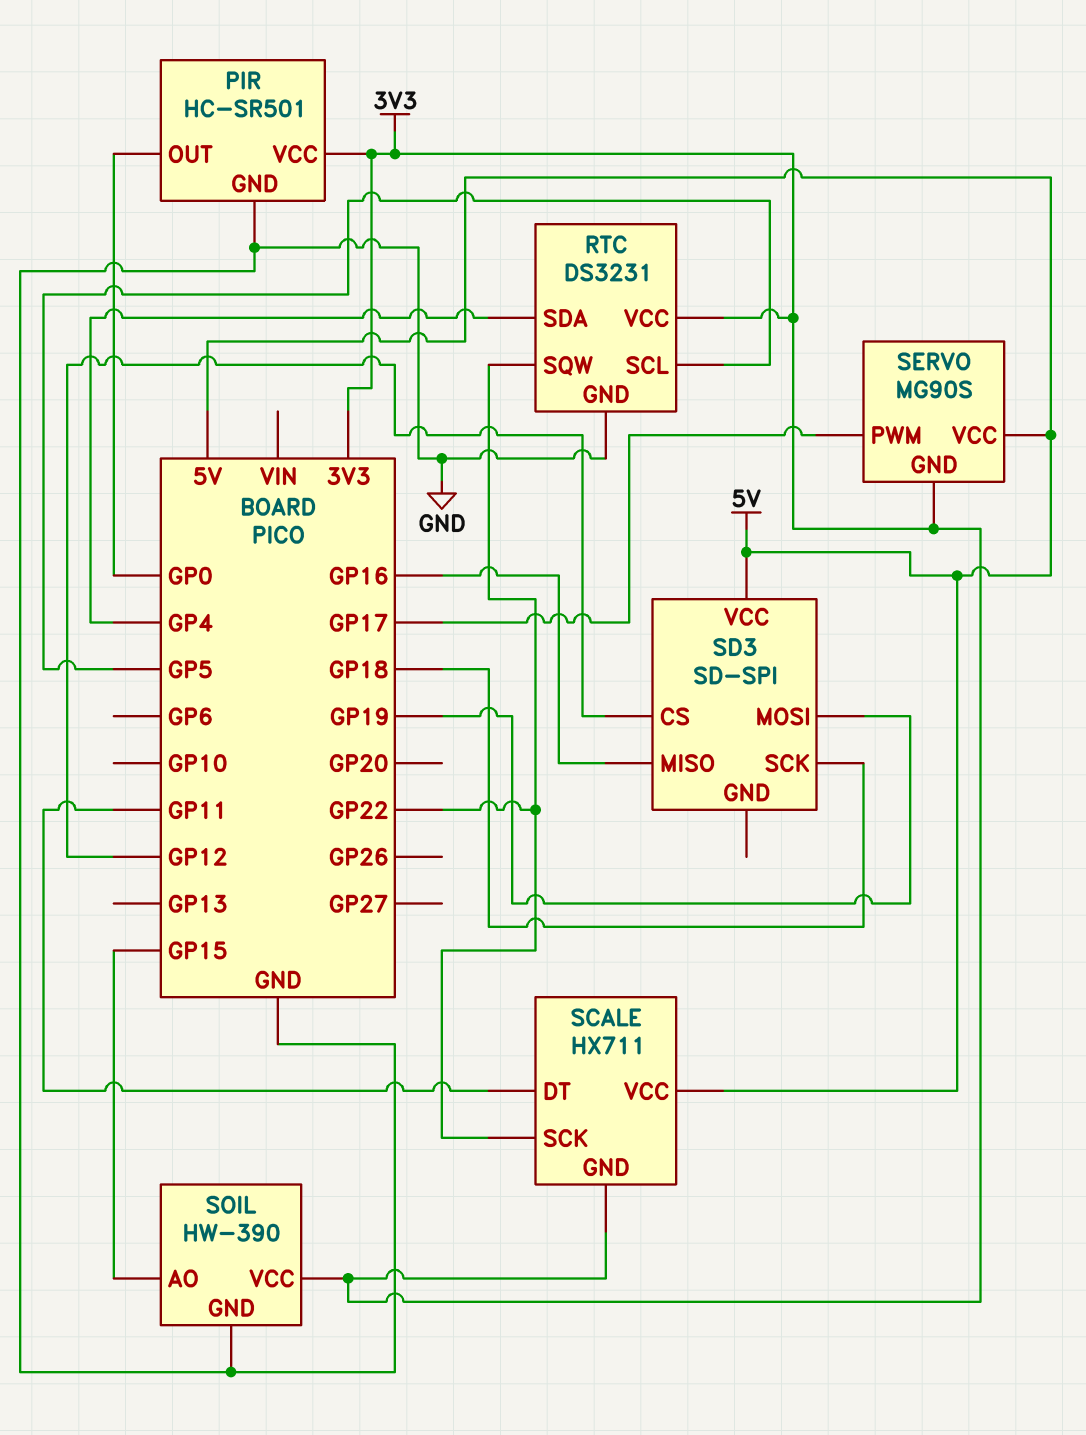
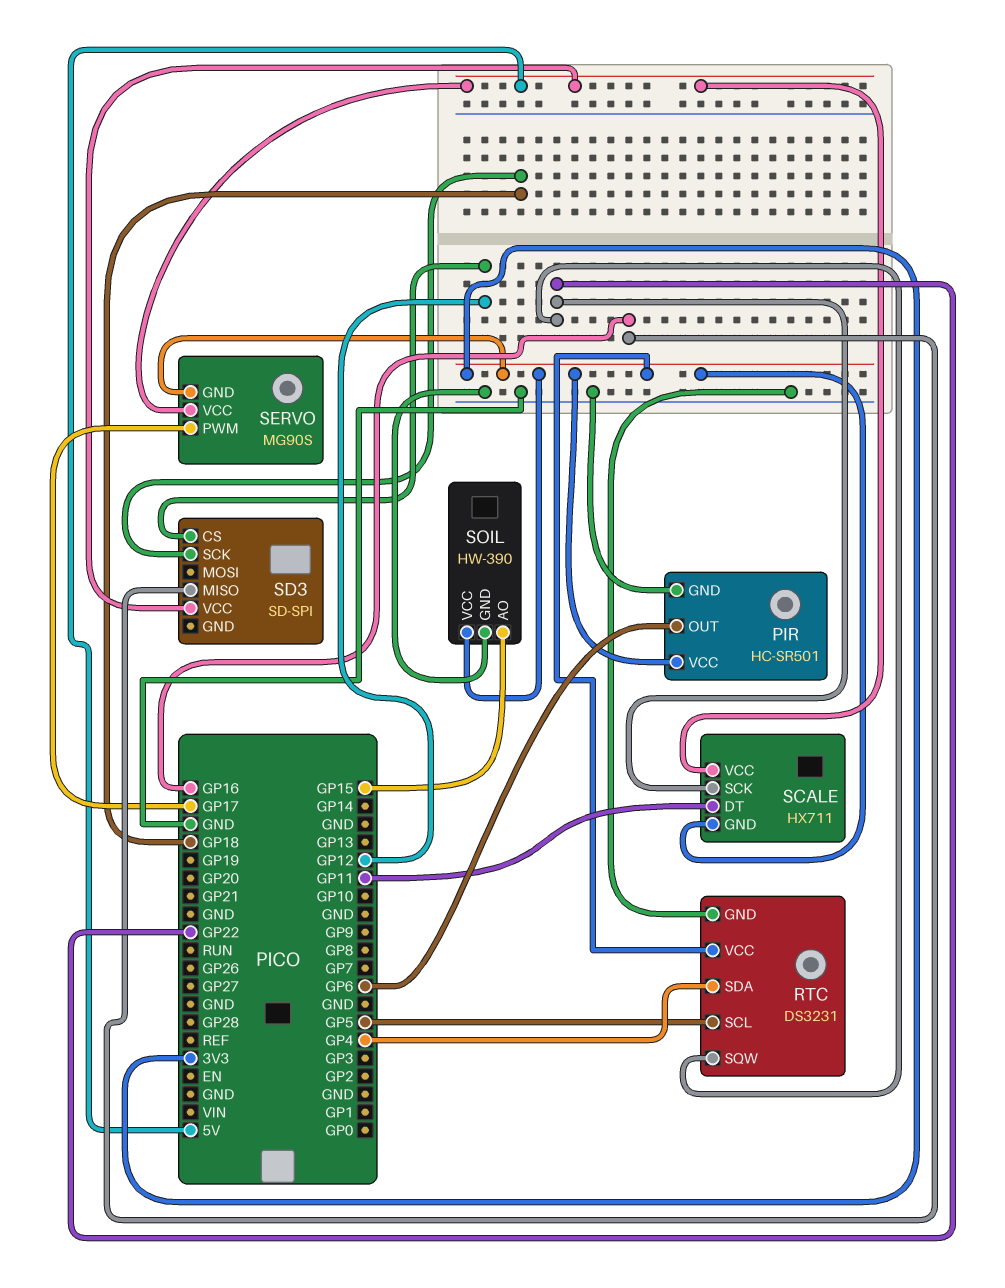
PIR pin OUT: GP0 -> GP6
SD3 pin MOSI: GP19 -> none

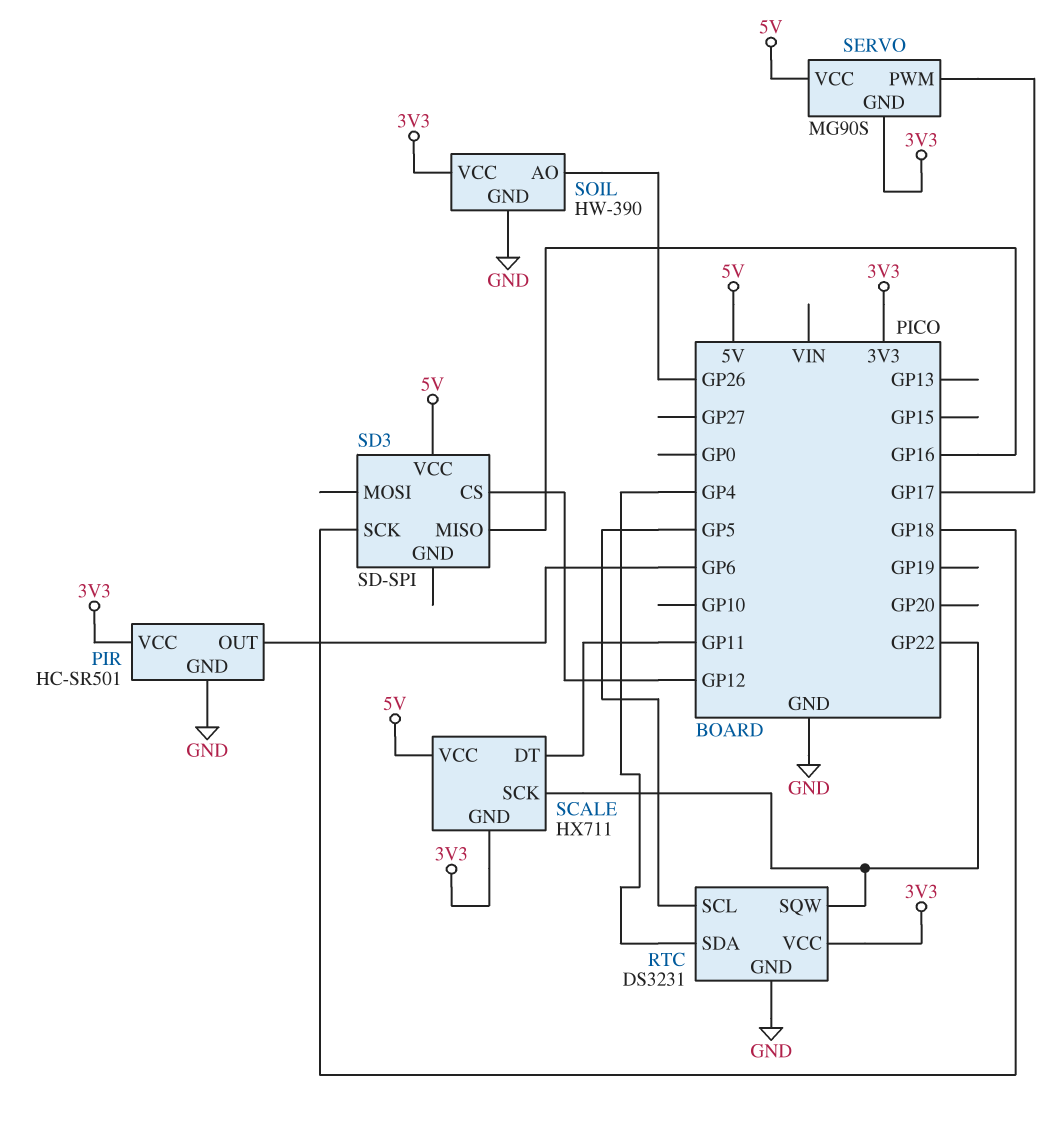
SOIL pin AO: GP15 -> GP26

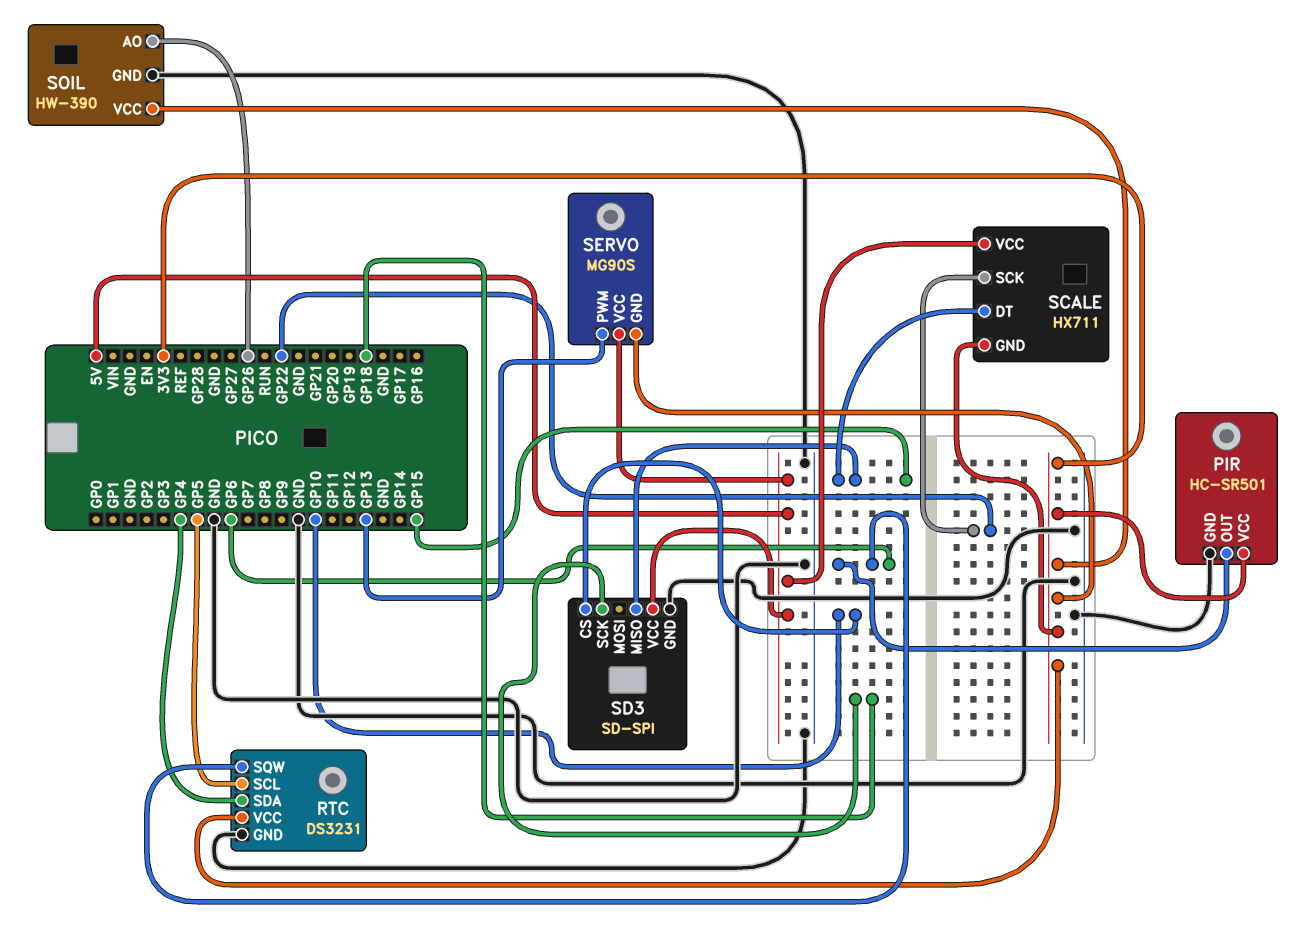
RTC pin SQW: GP22 -> GP6
SCALE pin DT: GP11 -> GP15
SD3 pin CS: GP12 -> GP10
SD3 pin GND: none -> GND
SD3 pin MISO: GP16 -> GP15
SERVO pin PWM: GP17 -> GP13

